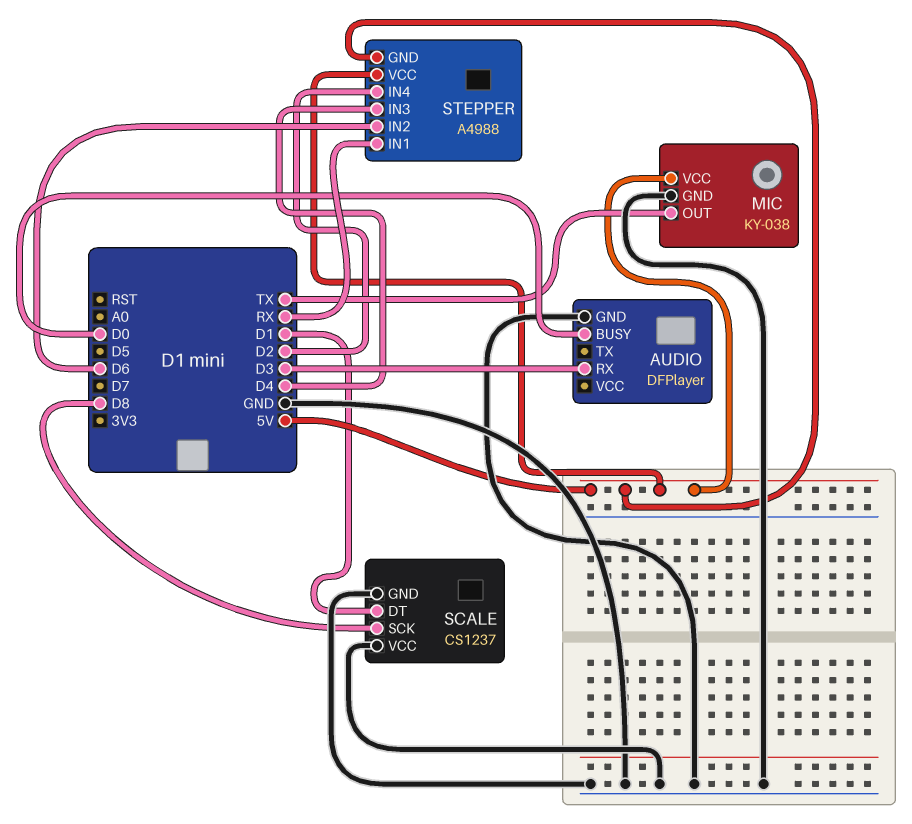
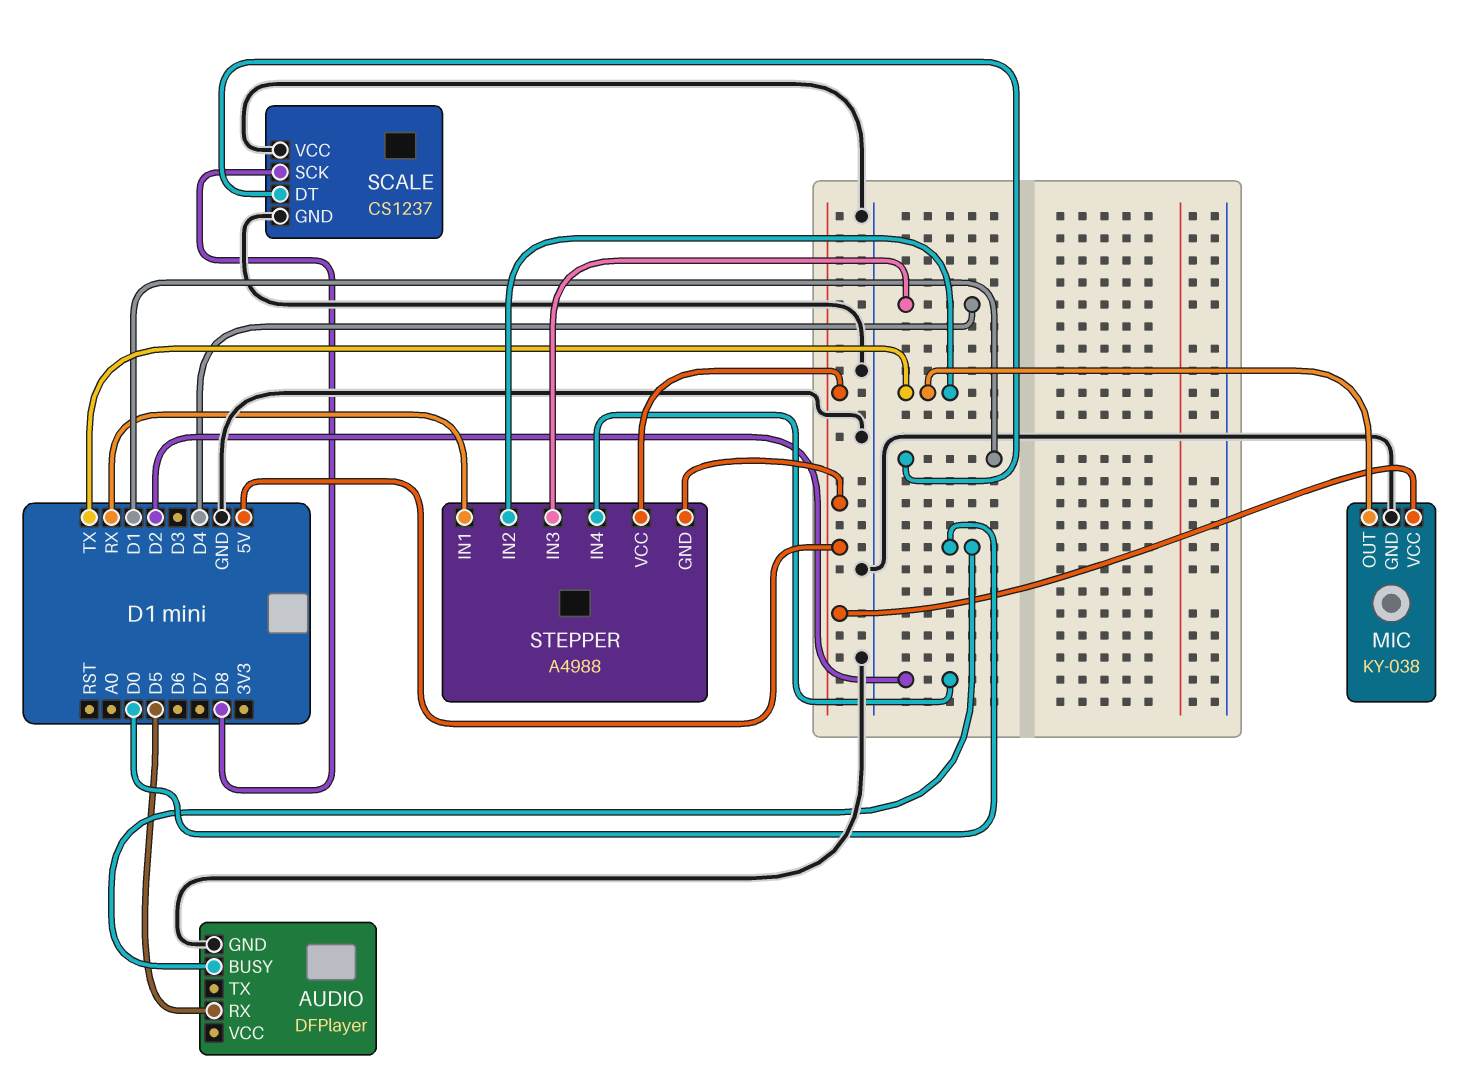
AUDIO pin RX: D3 -> D5
STEPPER pin IN2: D6 -> TX

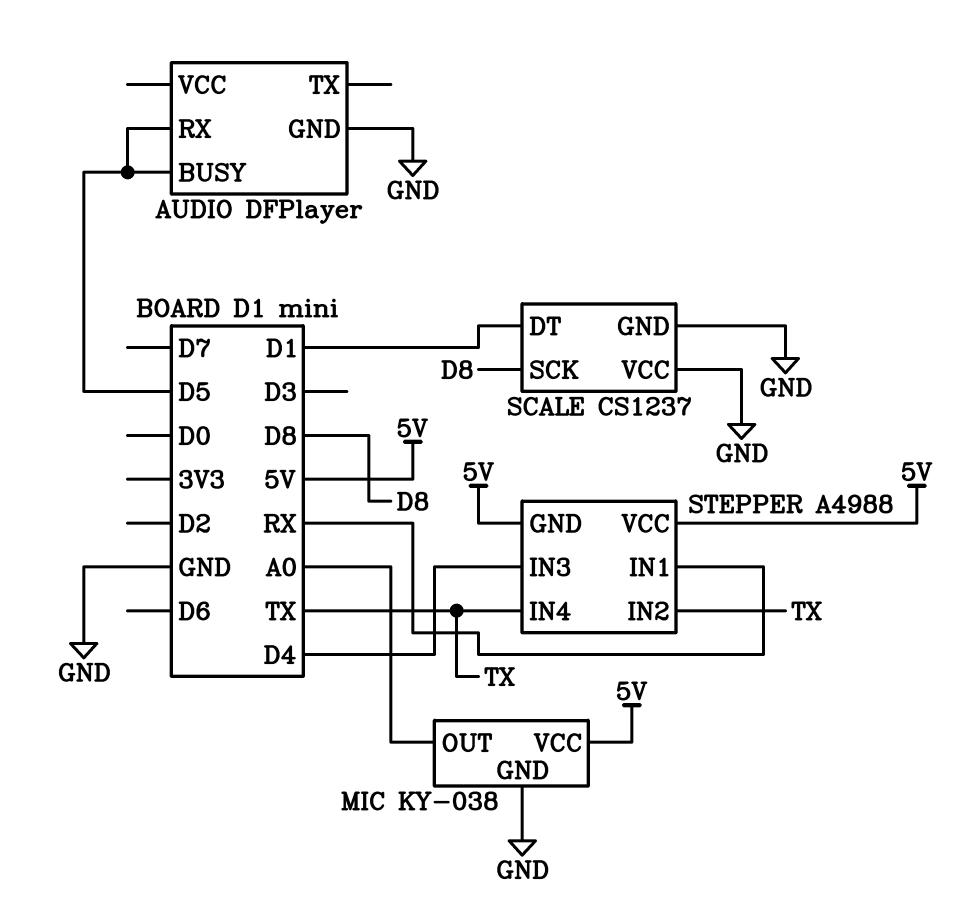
AUDIO pin BUSY: D0 -> D5
MIC pin OUT: TX -> A0
STEPPER pin IN4: D2 -> TX

